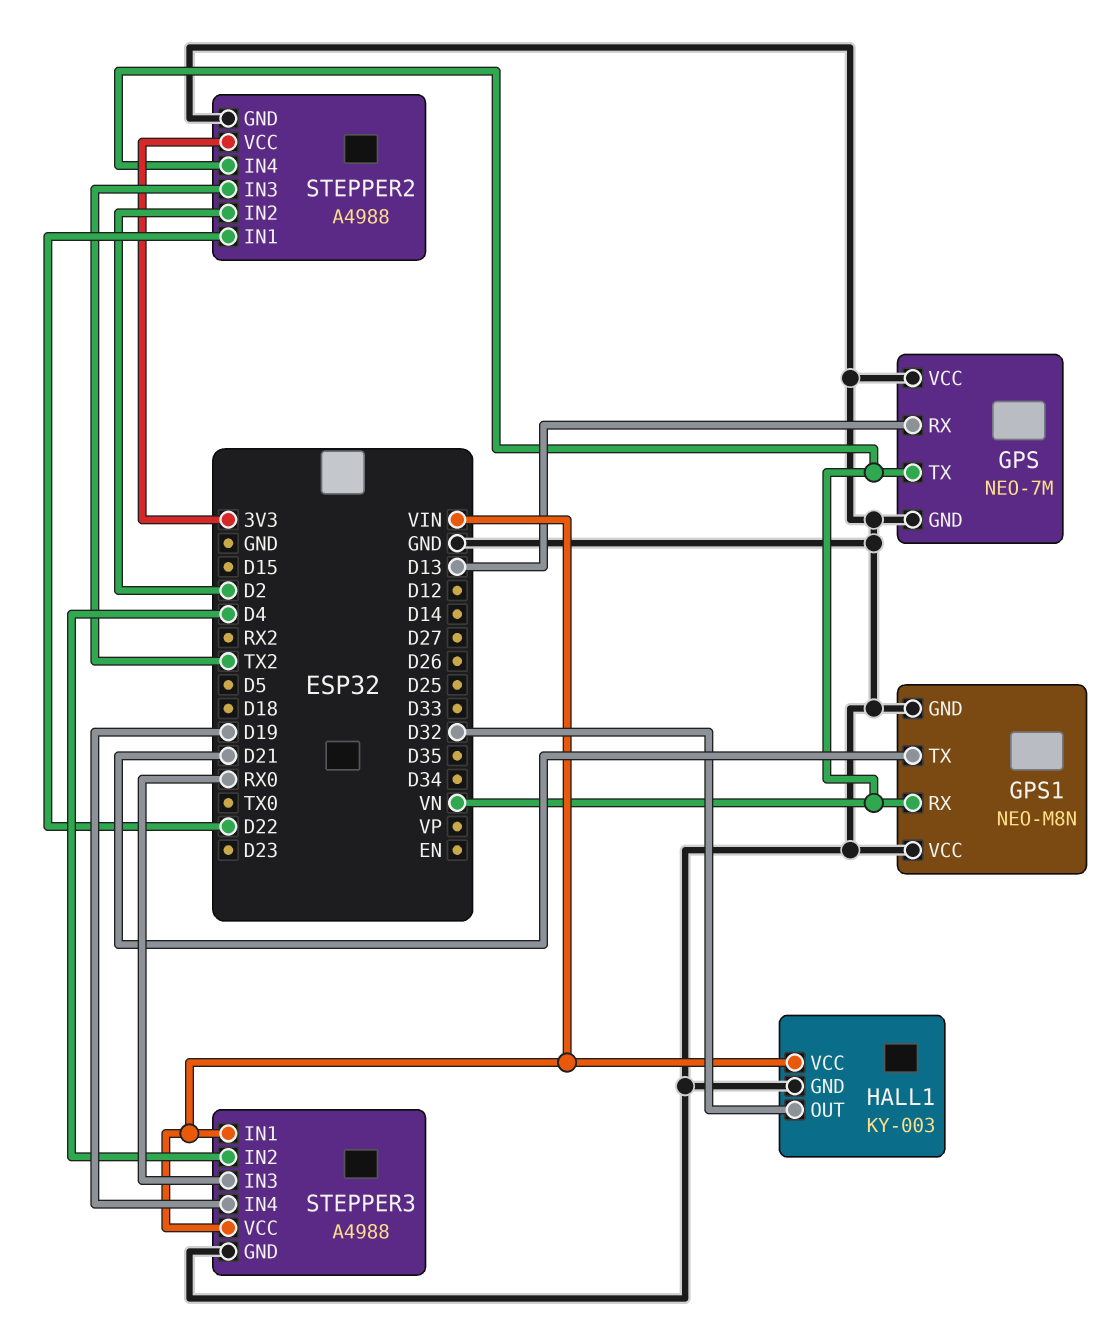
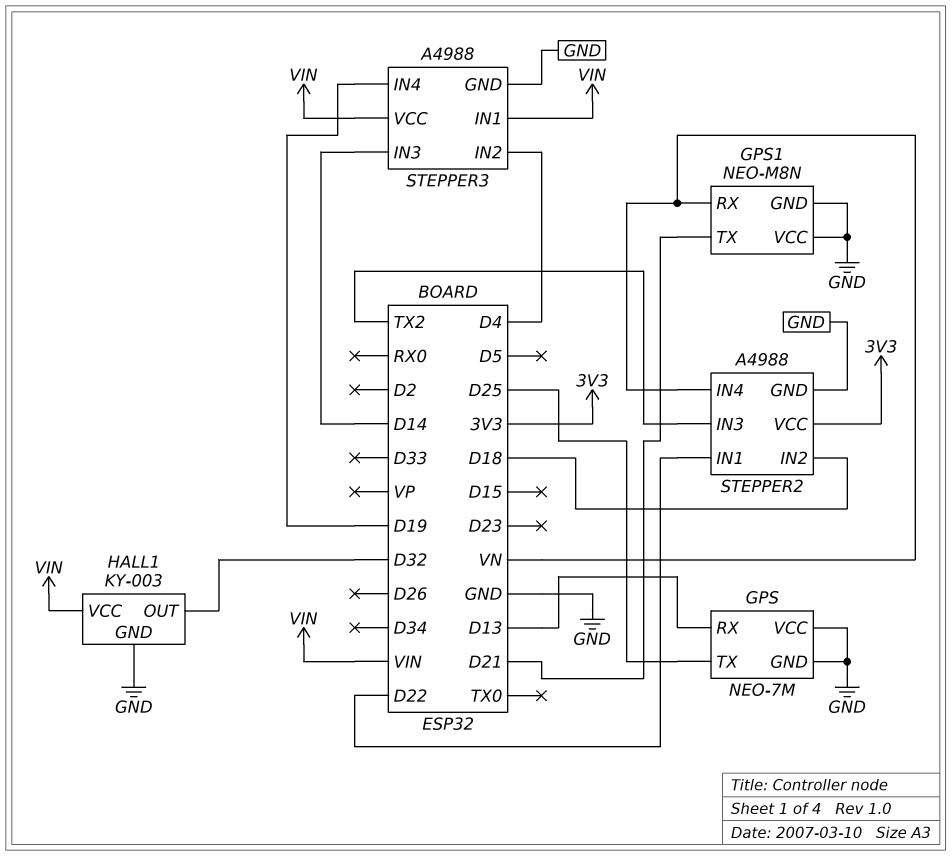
GPS pin TX: VN -> D25
STEPPER2 pin IN2: D2 -> D18
STEPPER3 pin IN3: RX0 -> D14

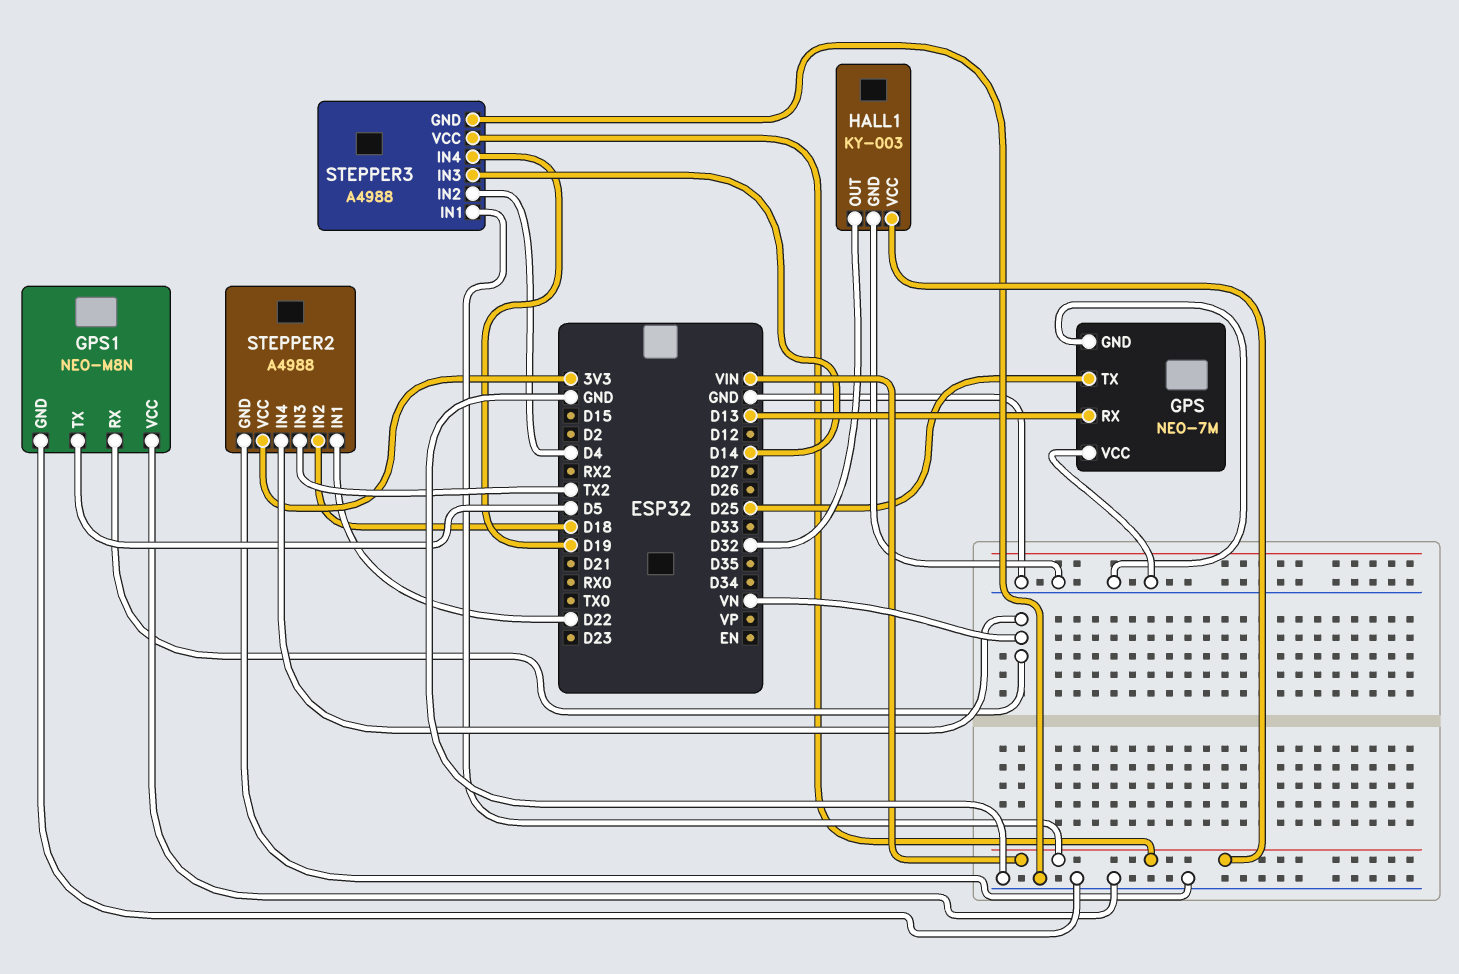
GPS1 pin TX: D21 -> D5

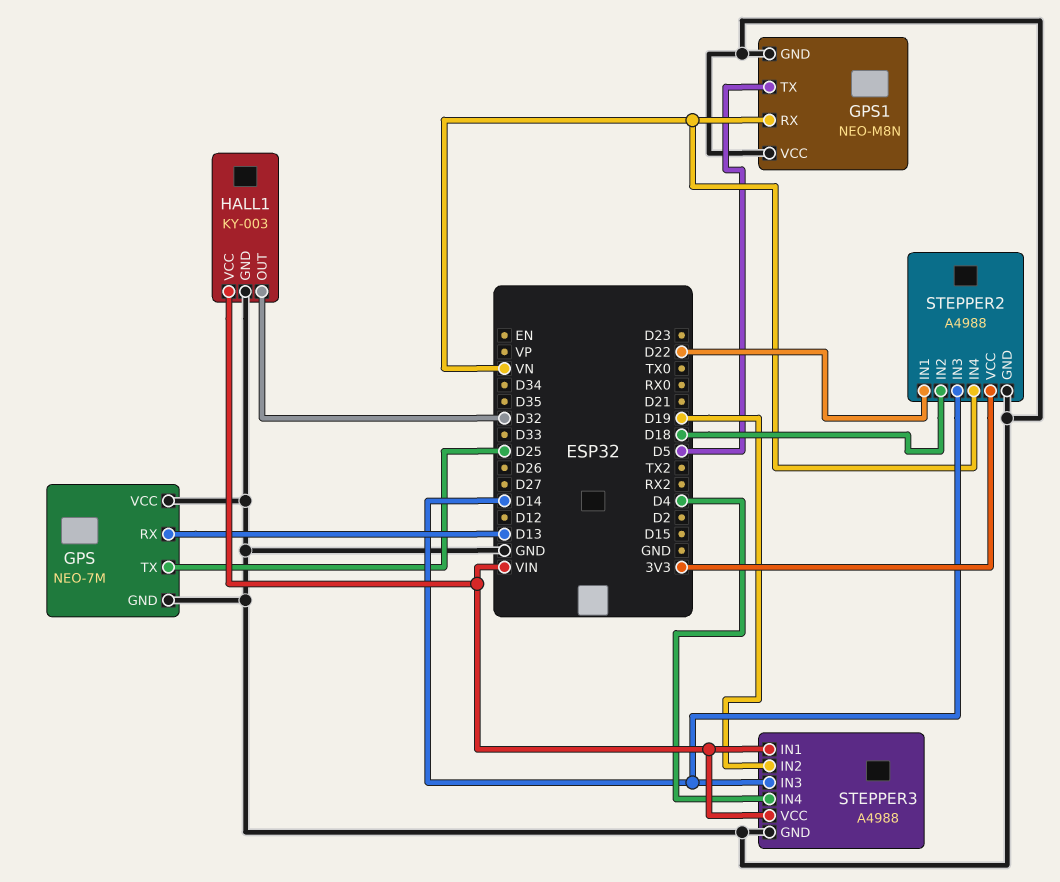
STEPPER2 pin IN3: TX2 -> D14
STEPPER3 pin IN2: D4 -> D19
STEPPER3 pin IN4: D19 -> D4

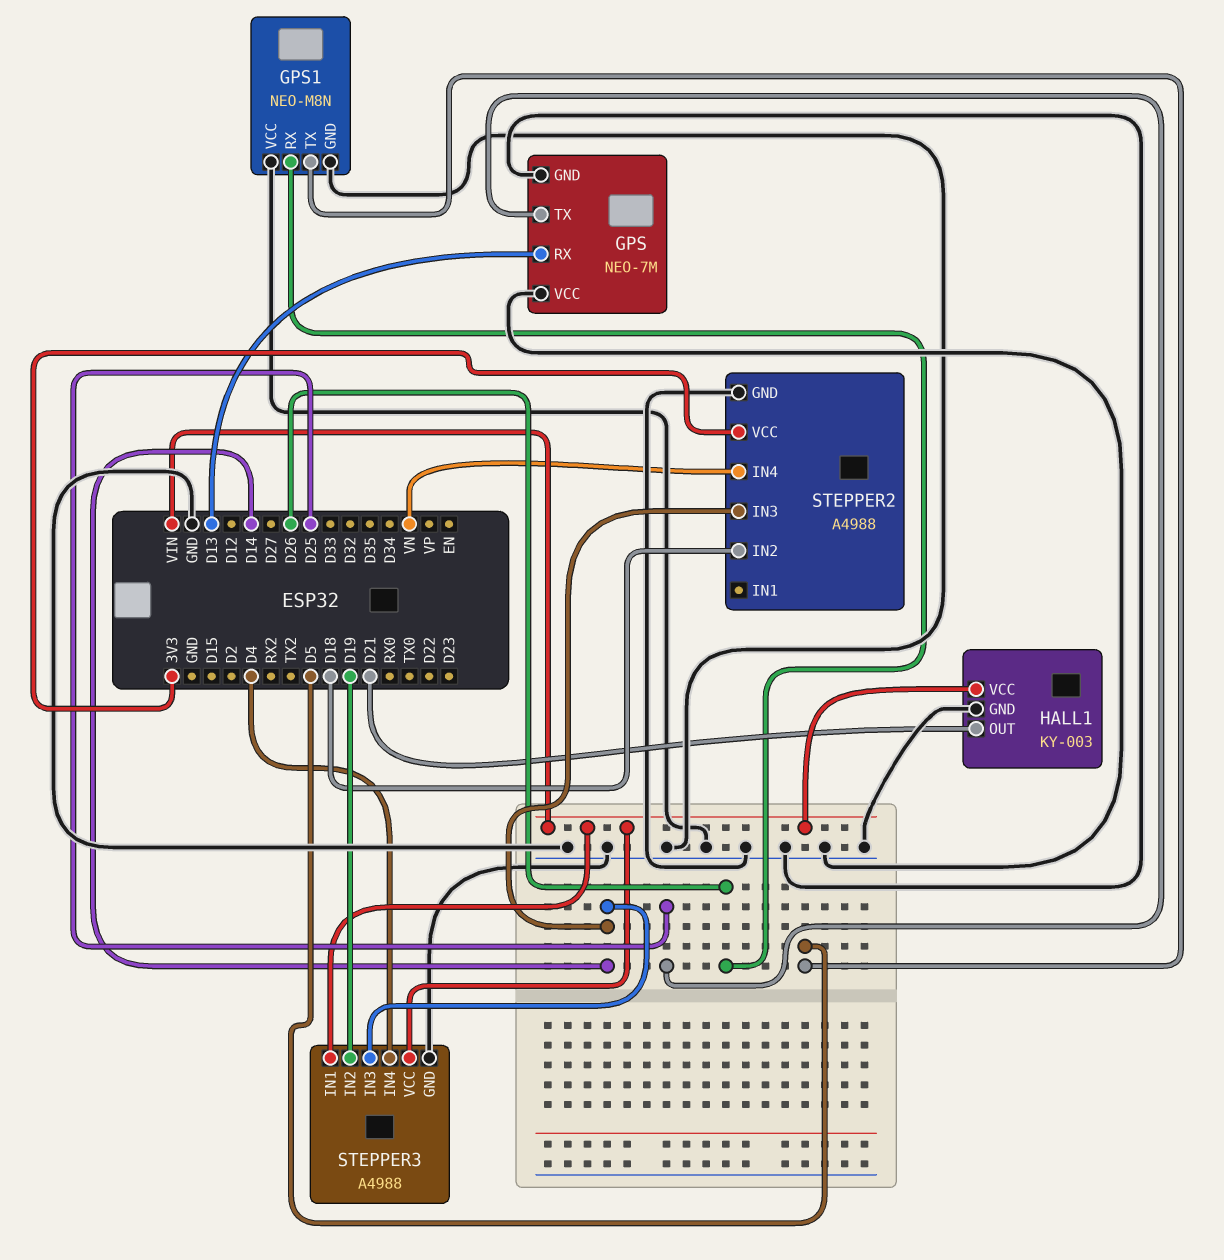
GPS1 pin RX: VN -> D26
HALL1 pin OUT: D32 -> D21
STEPPER2 pin IN1: D22 -> none

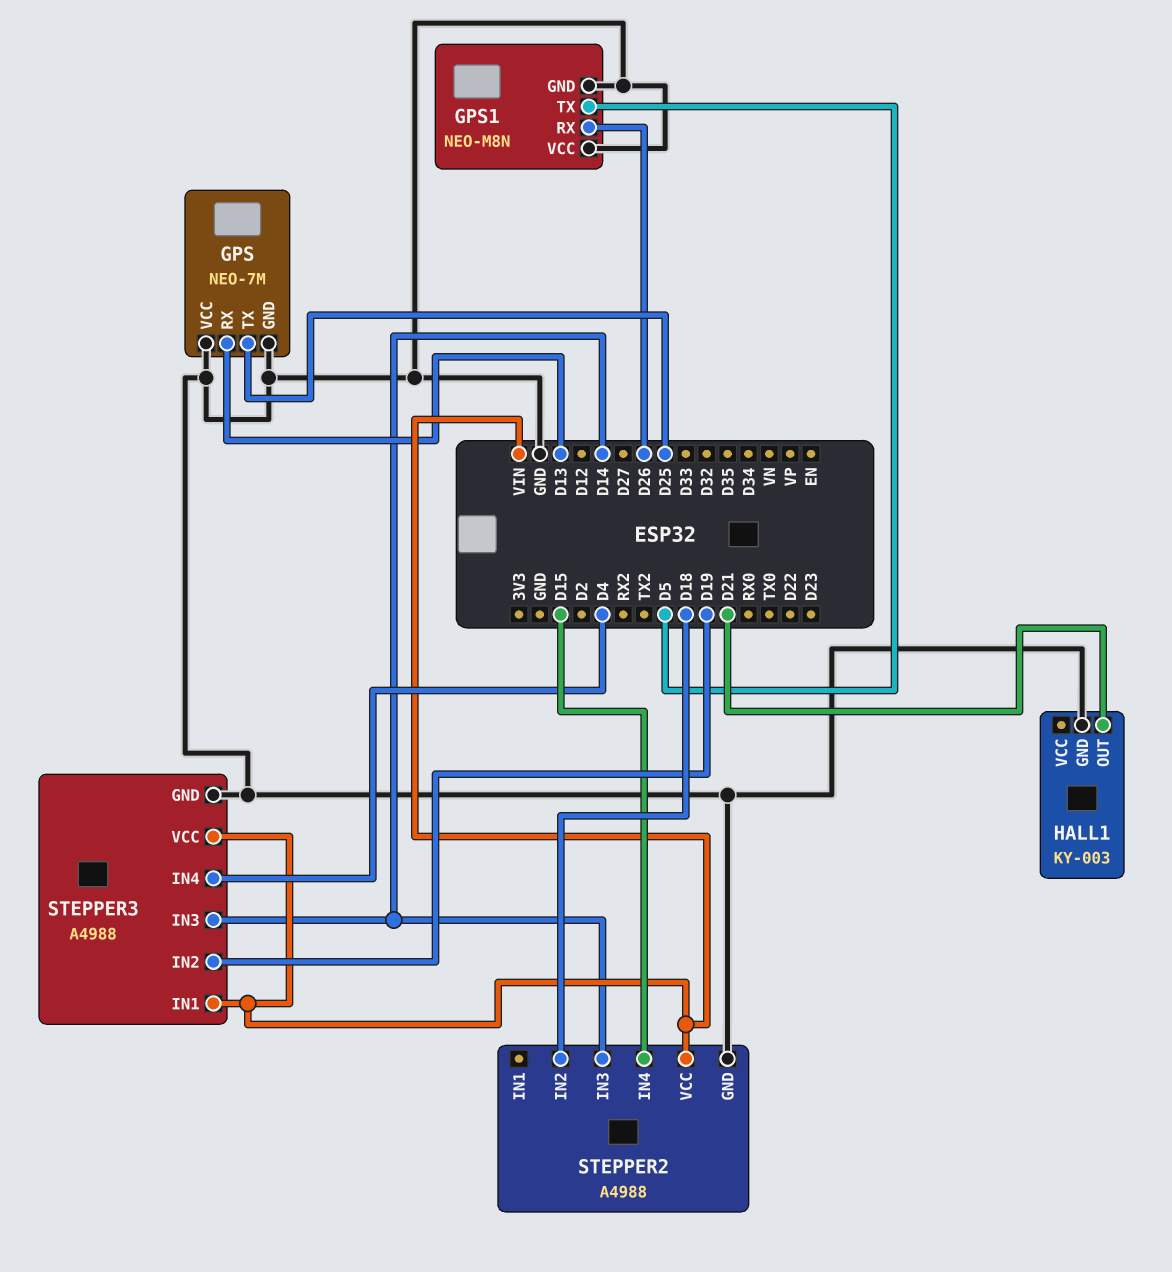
HALL1 pin VCC: VIN -> none
STEPPER2 pin IN4: VN -> D15
STEPPER2 pin VCC: 3V3 -> VIN

